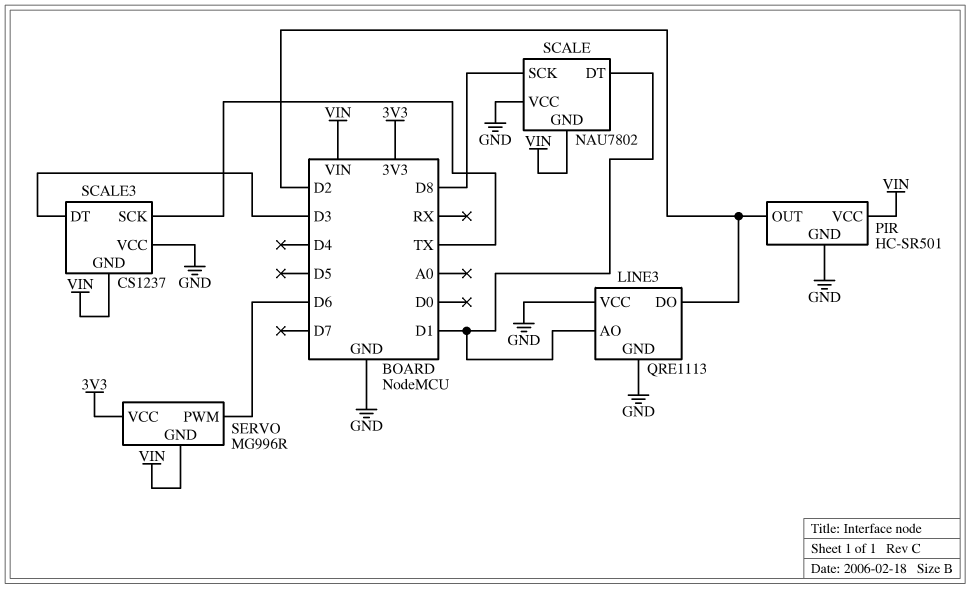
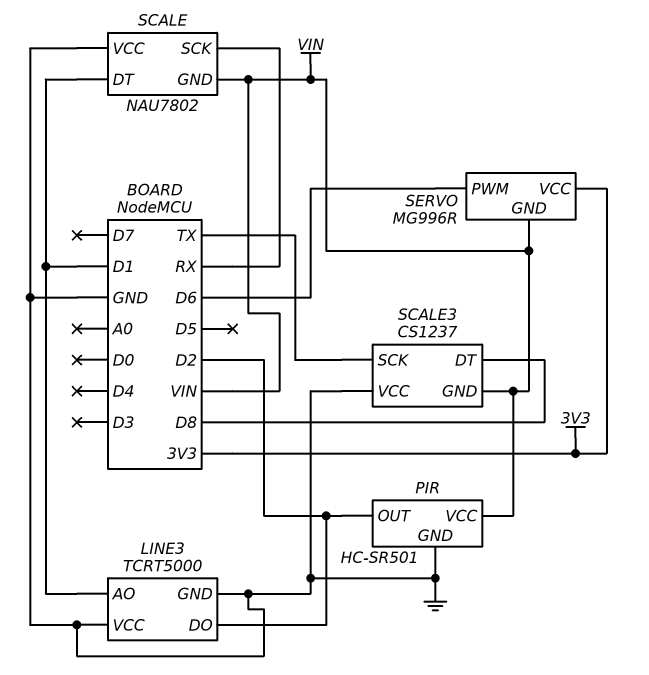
LINE3: QRE1113 -> TCRT5000
SCALE pin SCK: D8 -> RX
SCALE3 pin DT: D3 -> D8

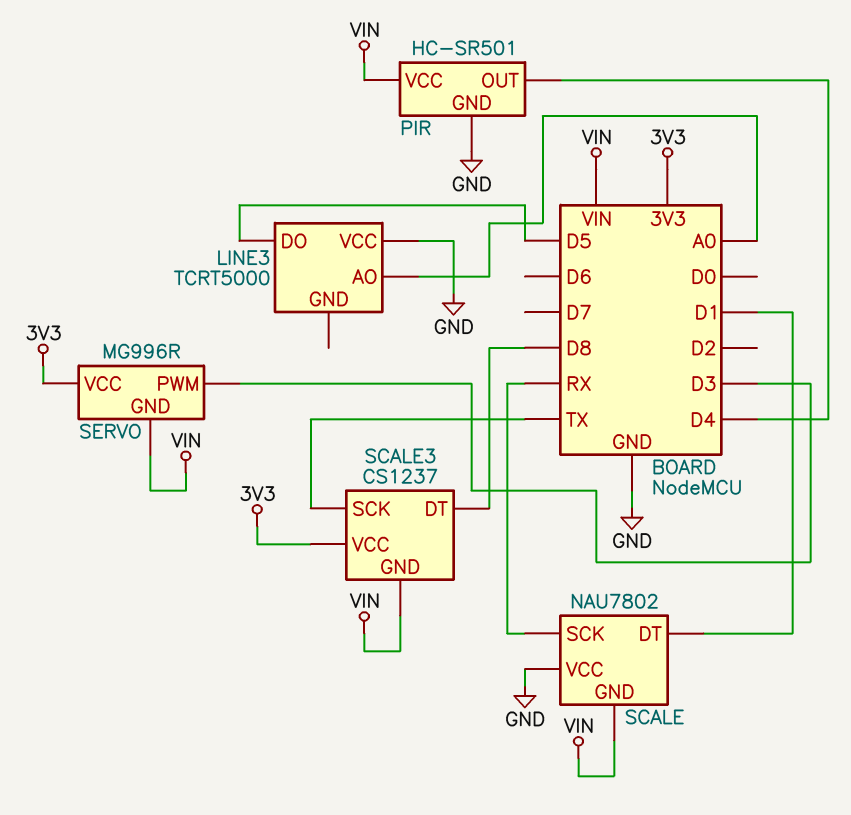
LINE3 pin AO: D1 -> A0
LINE3 pin DO: D2 -> D5
LINE3 pin GND: GND -> none
PIR pin OUT: D2 -> D4
SCALE3 pin VCC: GND -> 3V3
SERVO pin PWM: D6 -> D3

